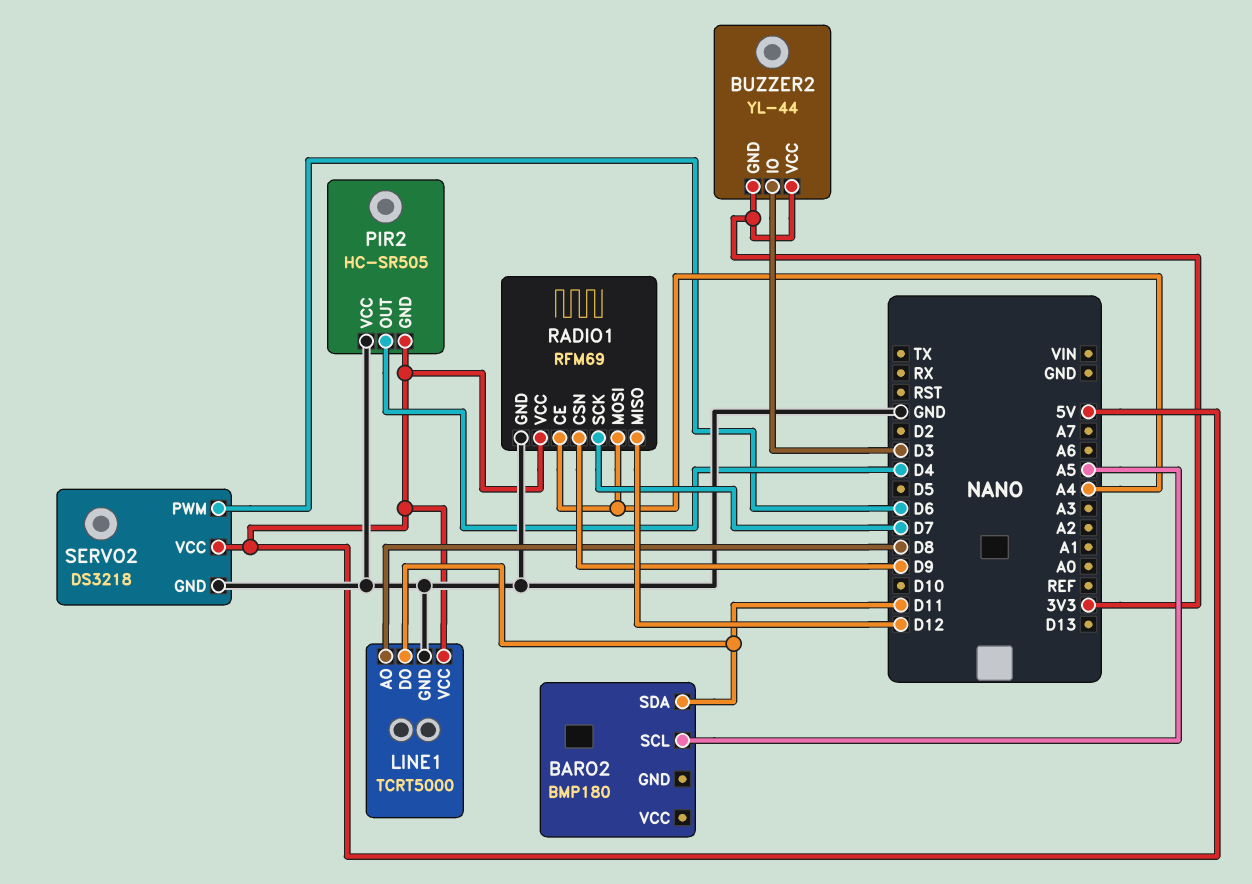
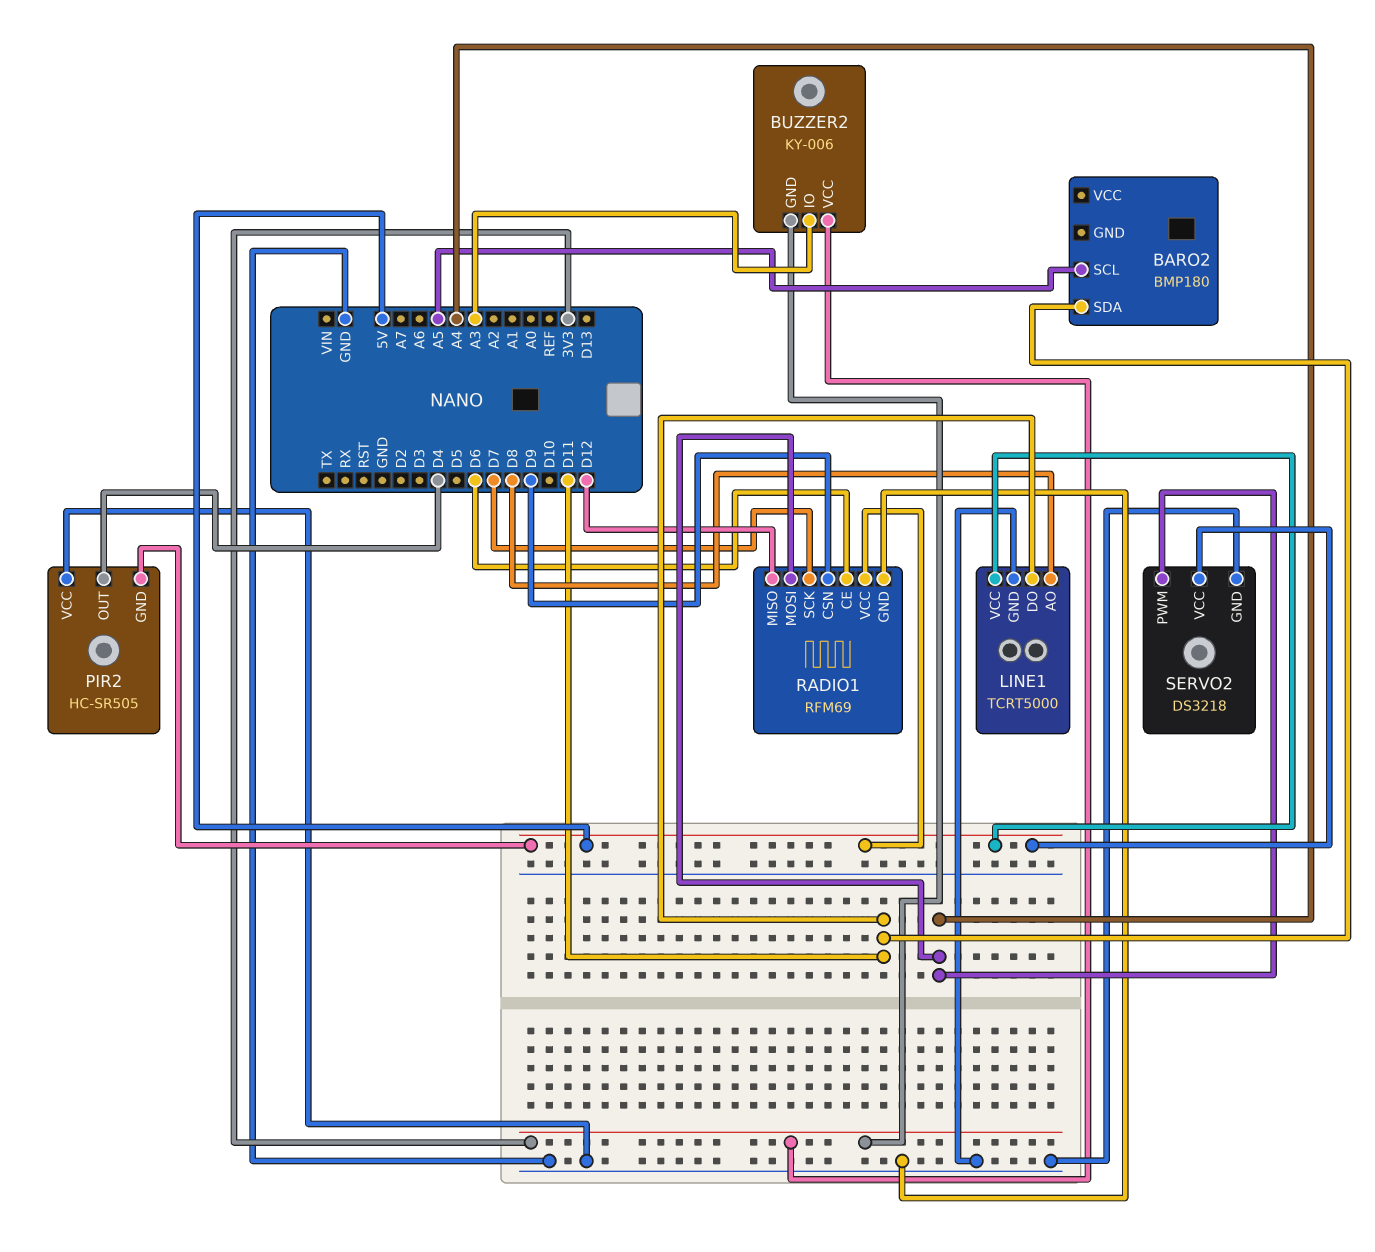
BUZZER2: YL-44 -> KY-006
BUZZER2 pin IO: D3 -> A3
RADIO1 pin CE: A4 -> D6
SERVO2 pin PWM: D6 -> A4

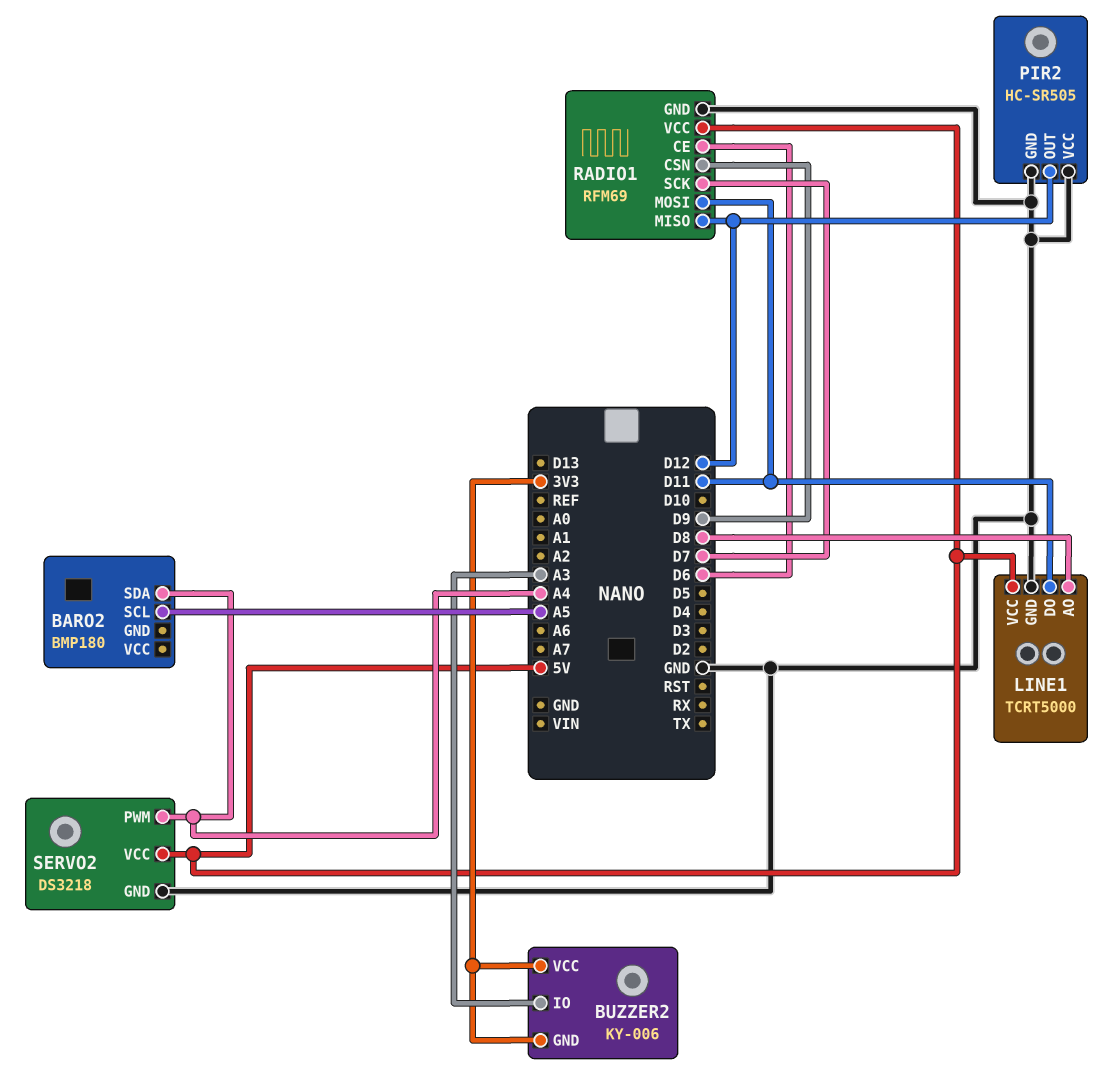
BARO2 pin SDA: D11 -> A4
PIR2 pin GND: 5V -> GND
PIR2 pin OUT: D4 -> D12
RADIO1 pin MOSI: A4 -> D11

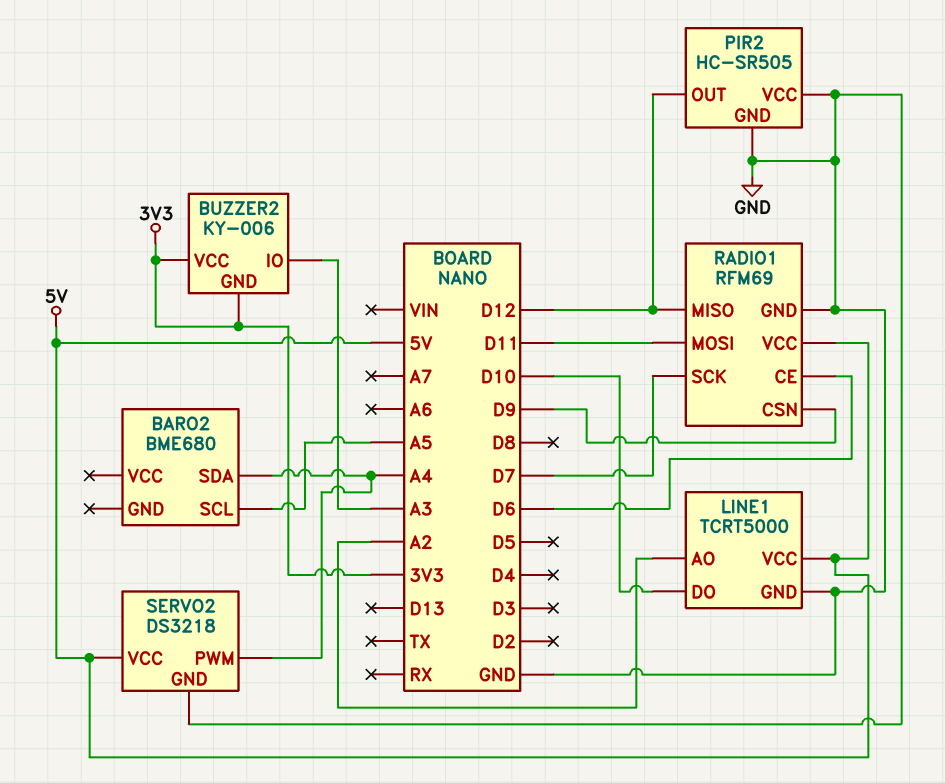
BARO2: BMP180 -> BME680
LINE1 pin AO: D8 -> A2
LINE1 pin DO: D11 -> D10

